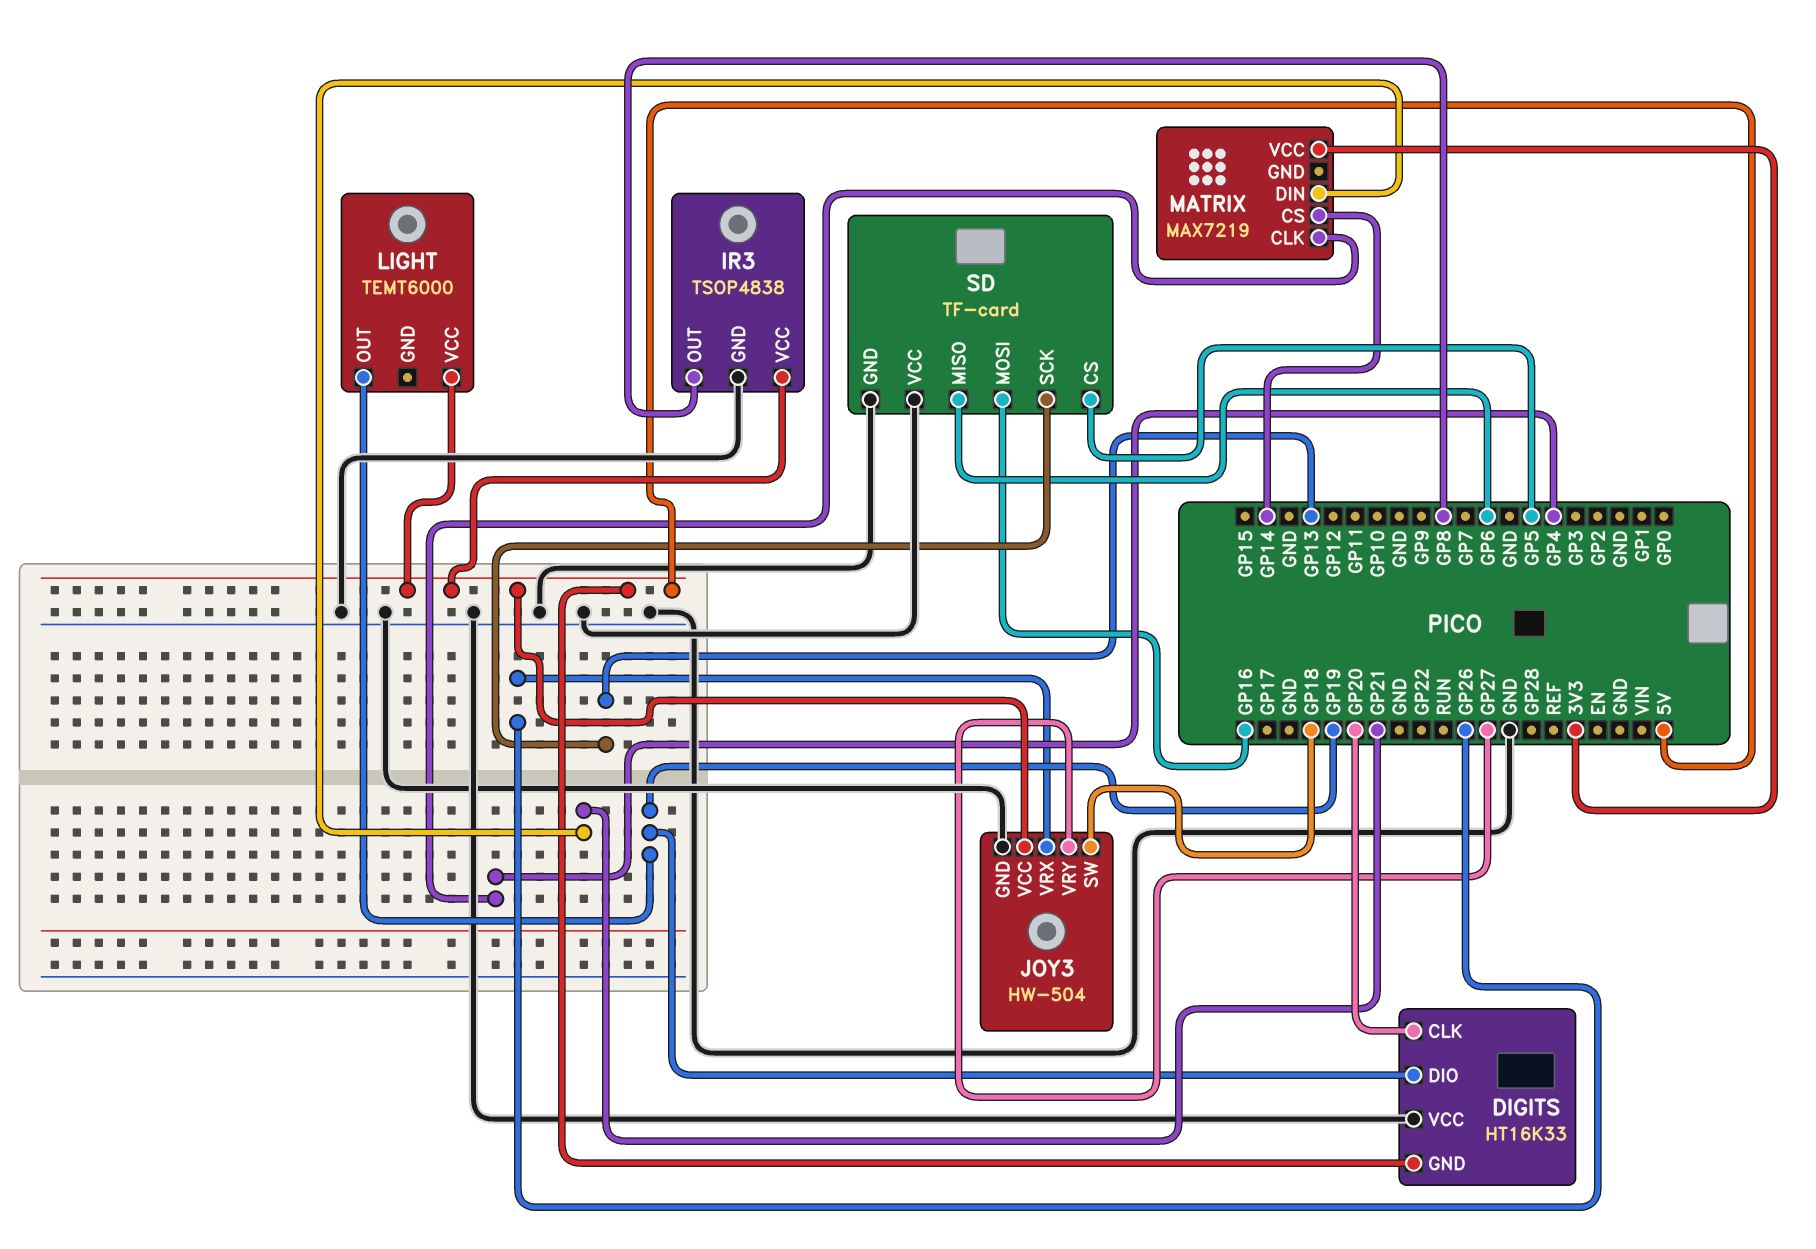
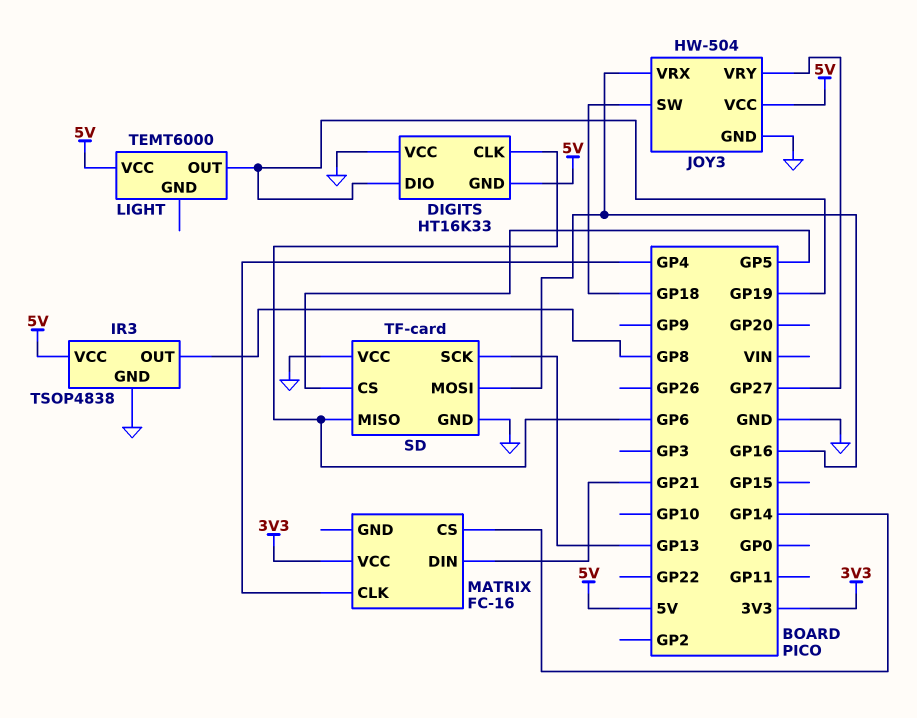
DIGITS pin CLK: GP20 -> GP6
JOY3 pin VRX: GP26 -> GP16
MATRIX: MAX7219 -> FC-16

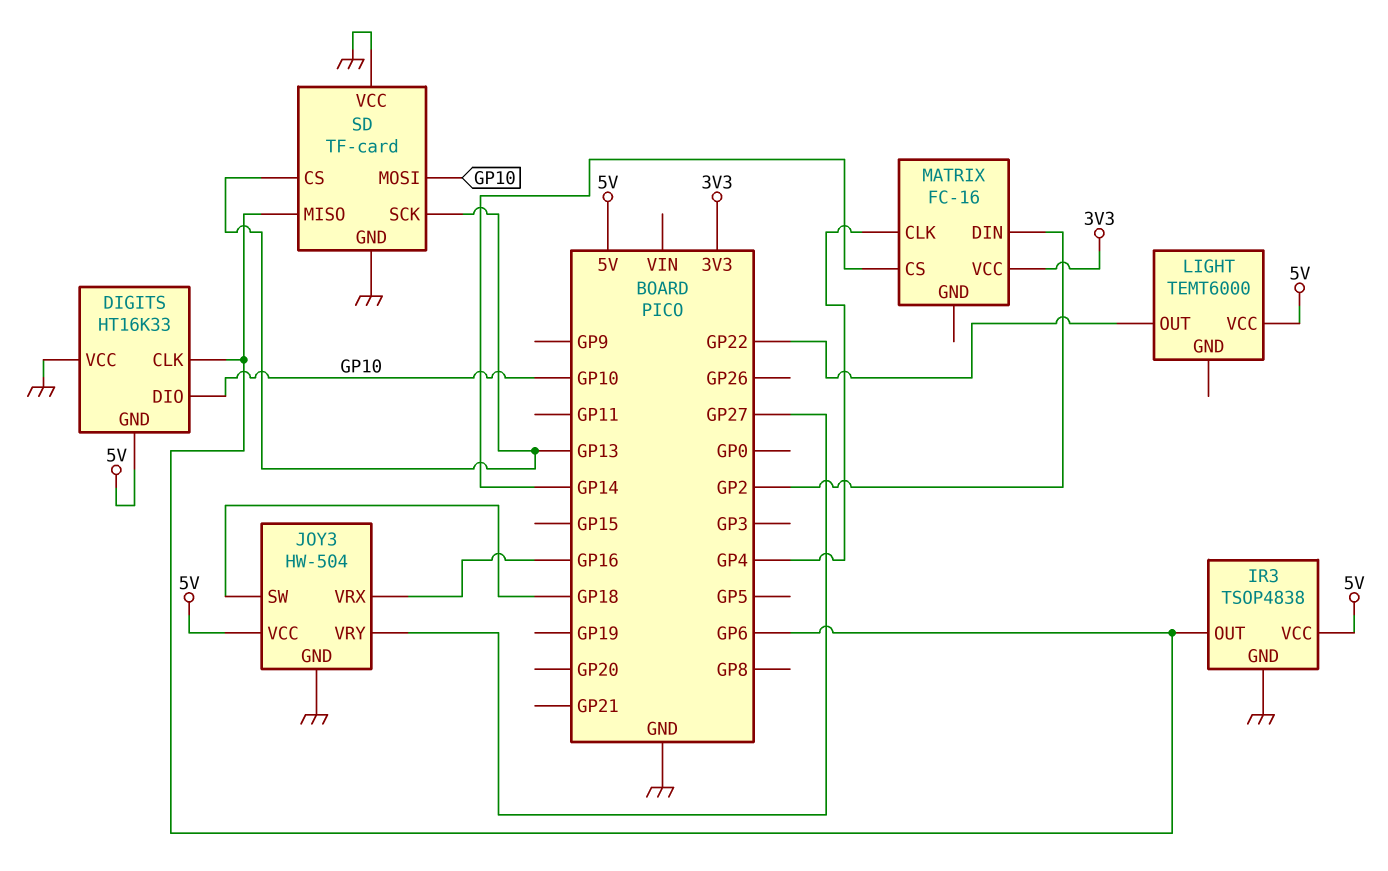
DIGITS pin DIO: GP19 -> GP10
IR3 pin OUT: GP8 -> GP6
LIGHT pin OUT: GP19 -> GP22
MATRIX pin DIN: GP21 -> GP2
SD pin CS: GP5 -> GP13
SD pin MOSI: GP16 -> GP10

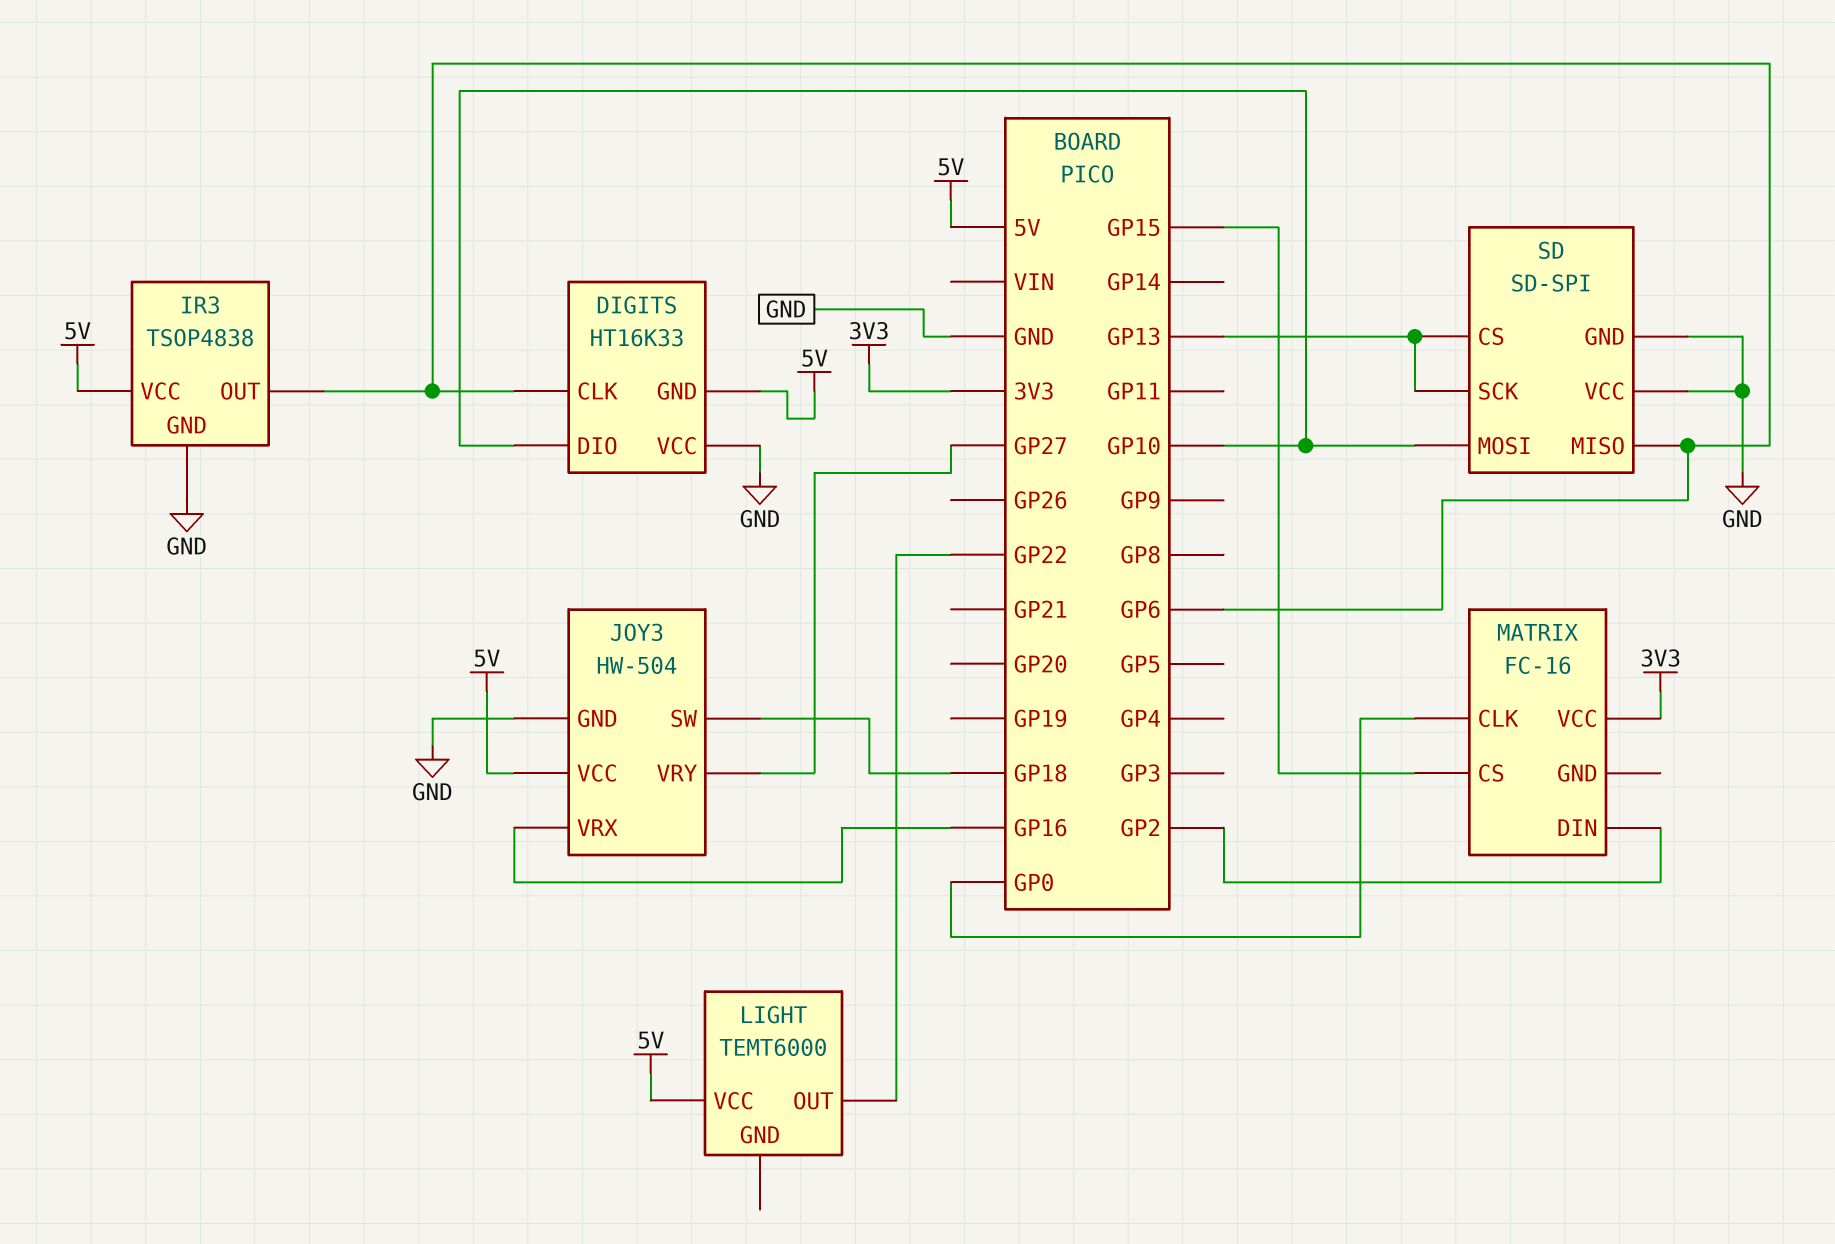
MATRIX pin CLK: GP4 -> GP0
MATRIX pin CS: GP14 -> GP15
SD: TF-card -> SD-SPI

